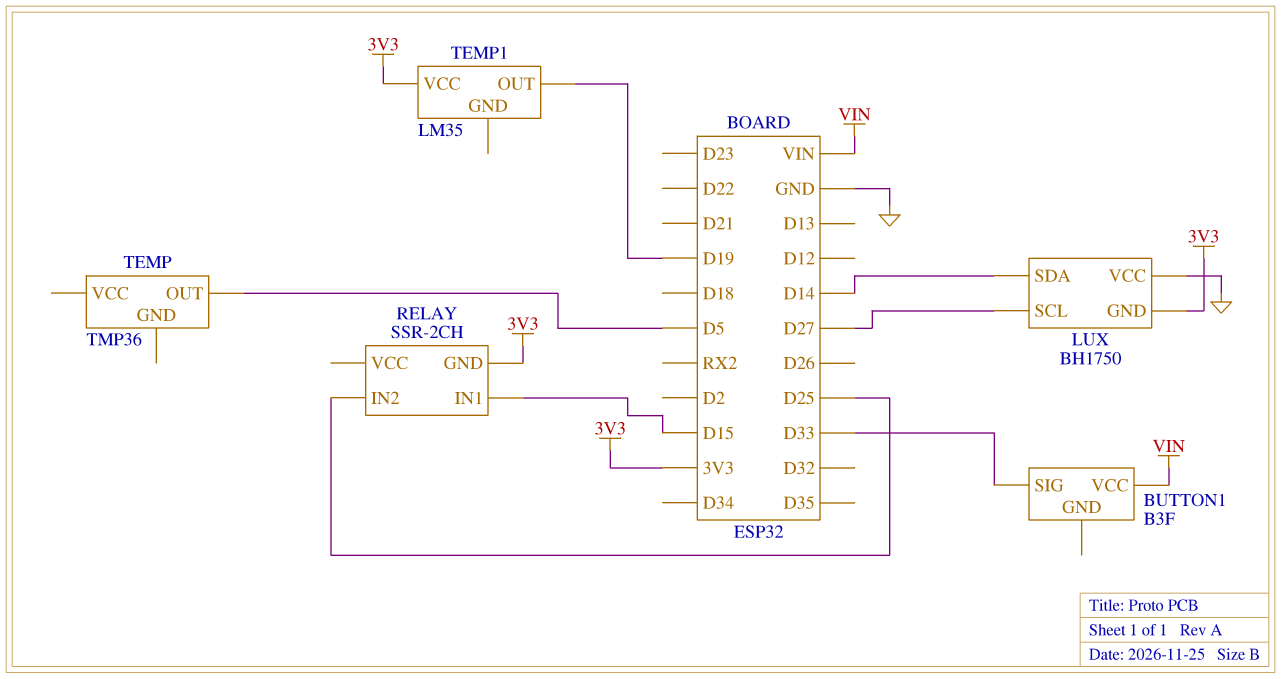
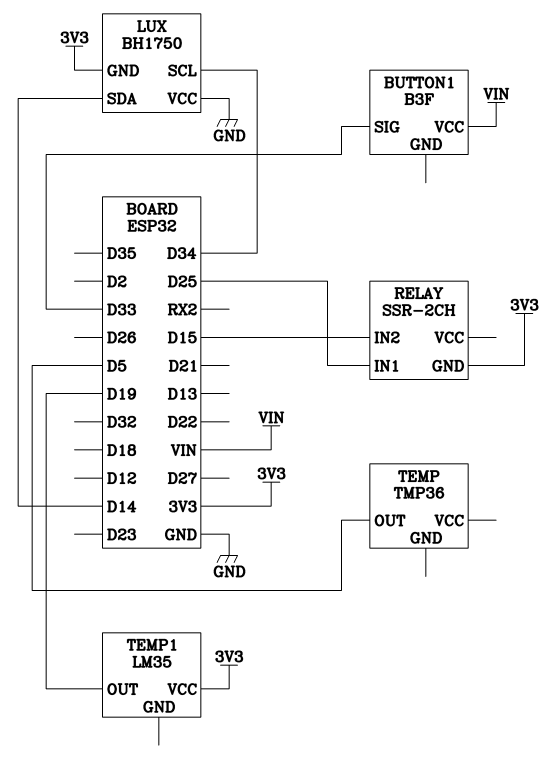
LUX pin SCL: D27 -> D34
RELAY pin IN1: D15 -> D25
RELAY pin IN2: D25 -> D15

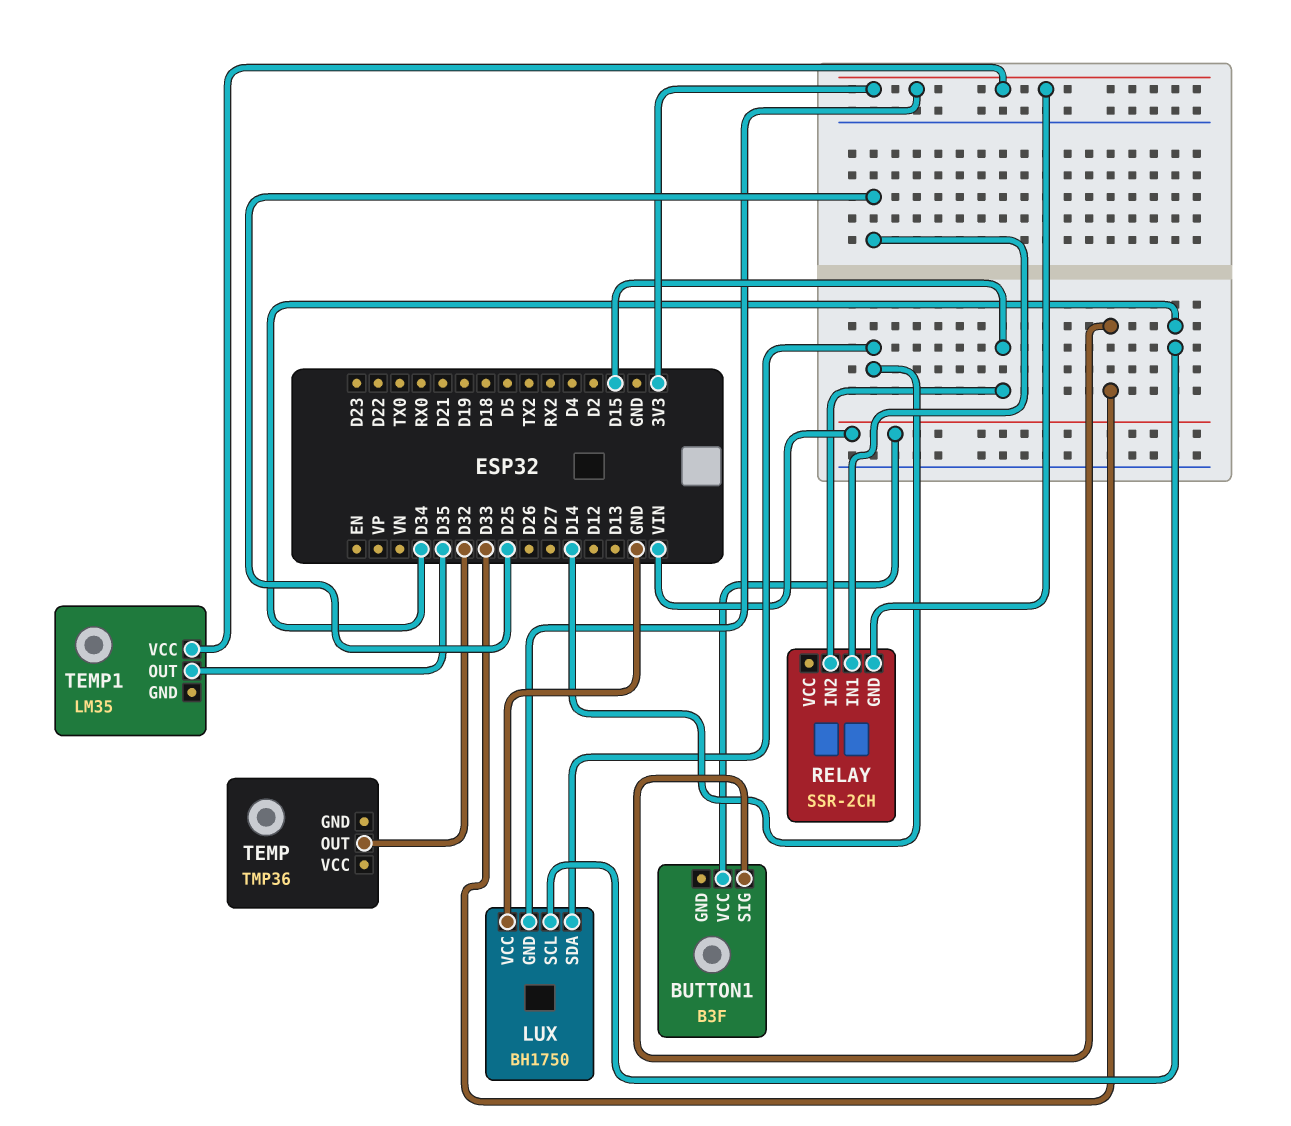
TEMP pin OUT: D5 -> D32
TEMP1 pin OUT: D19 -> D35

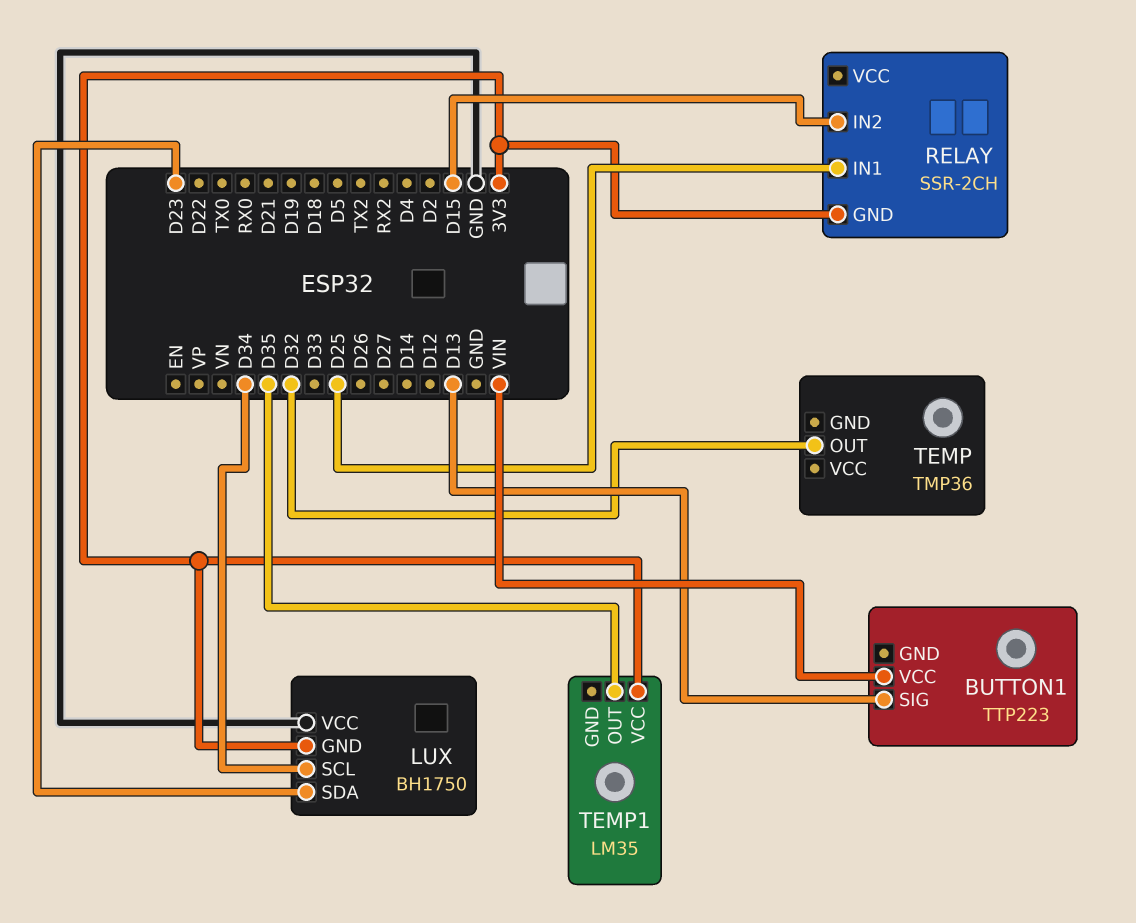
BUTTON1: B3F -> TTP223
BUTTON1 pin SIG: D33 -> D13
LUX pin SDA: D14 -> D23

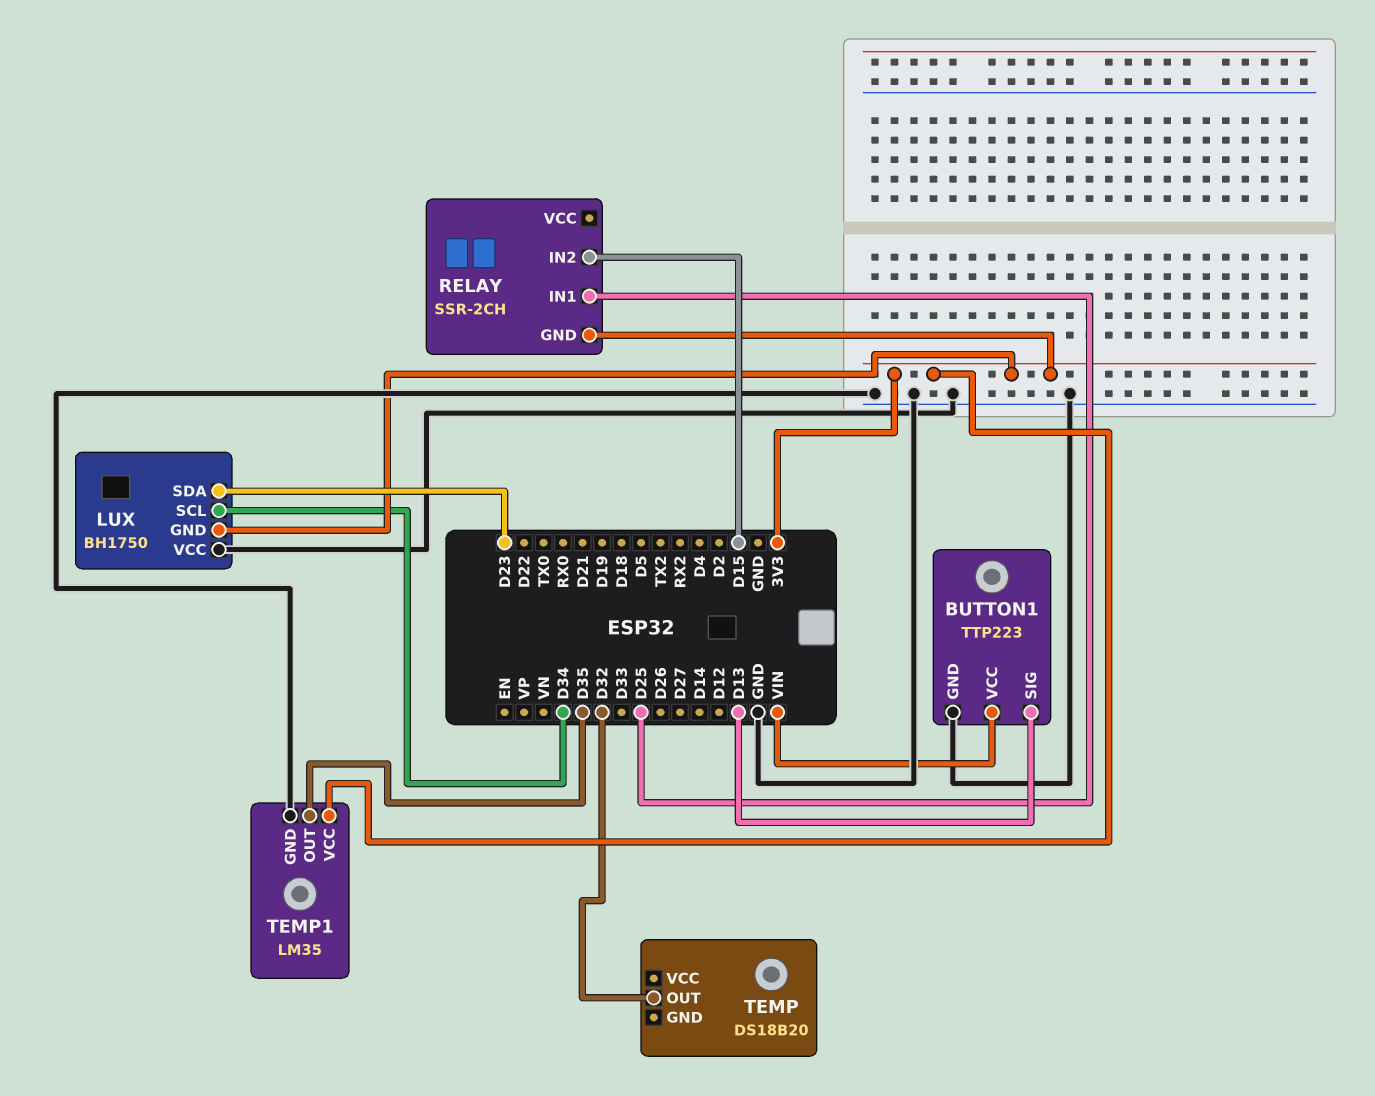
BUTTON1 pin GND: none -> GND
TEMP: TMP36 -> DS18B20
TEMP1 pin GND: none -> GND

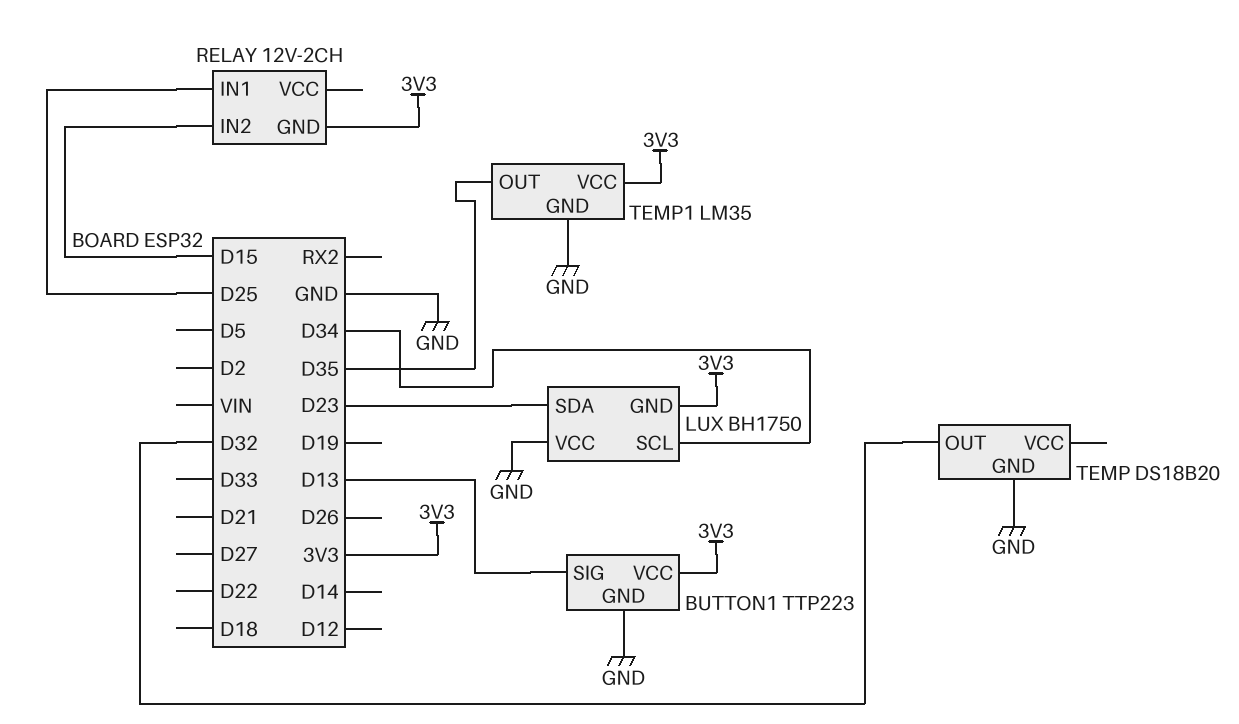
BUTTON1 pin VCC: VIN -> 3V3
RELAY: SSR-2CH -> 12V-2CH
TEMP pin GND: none -> GND

